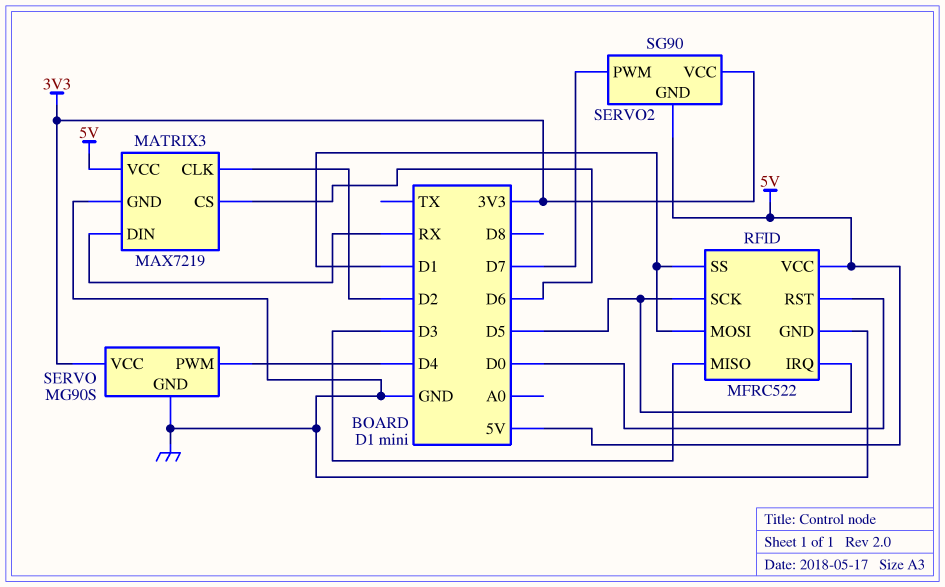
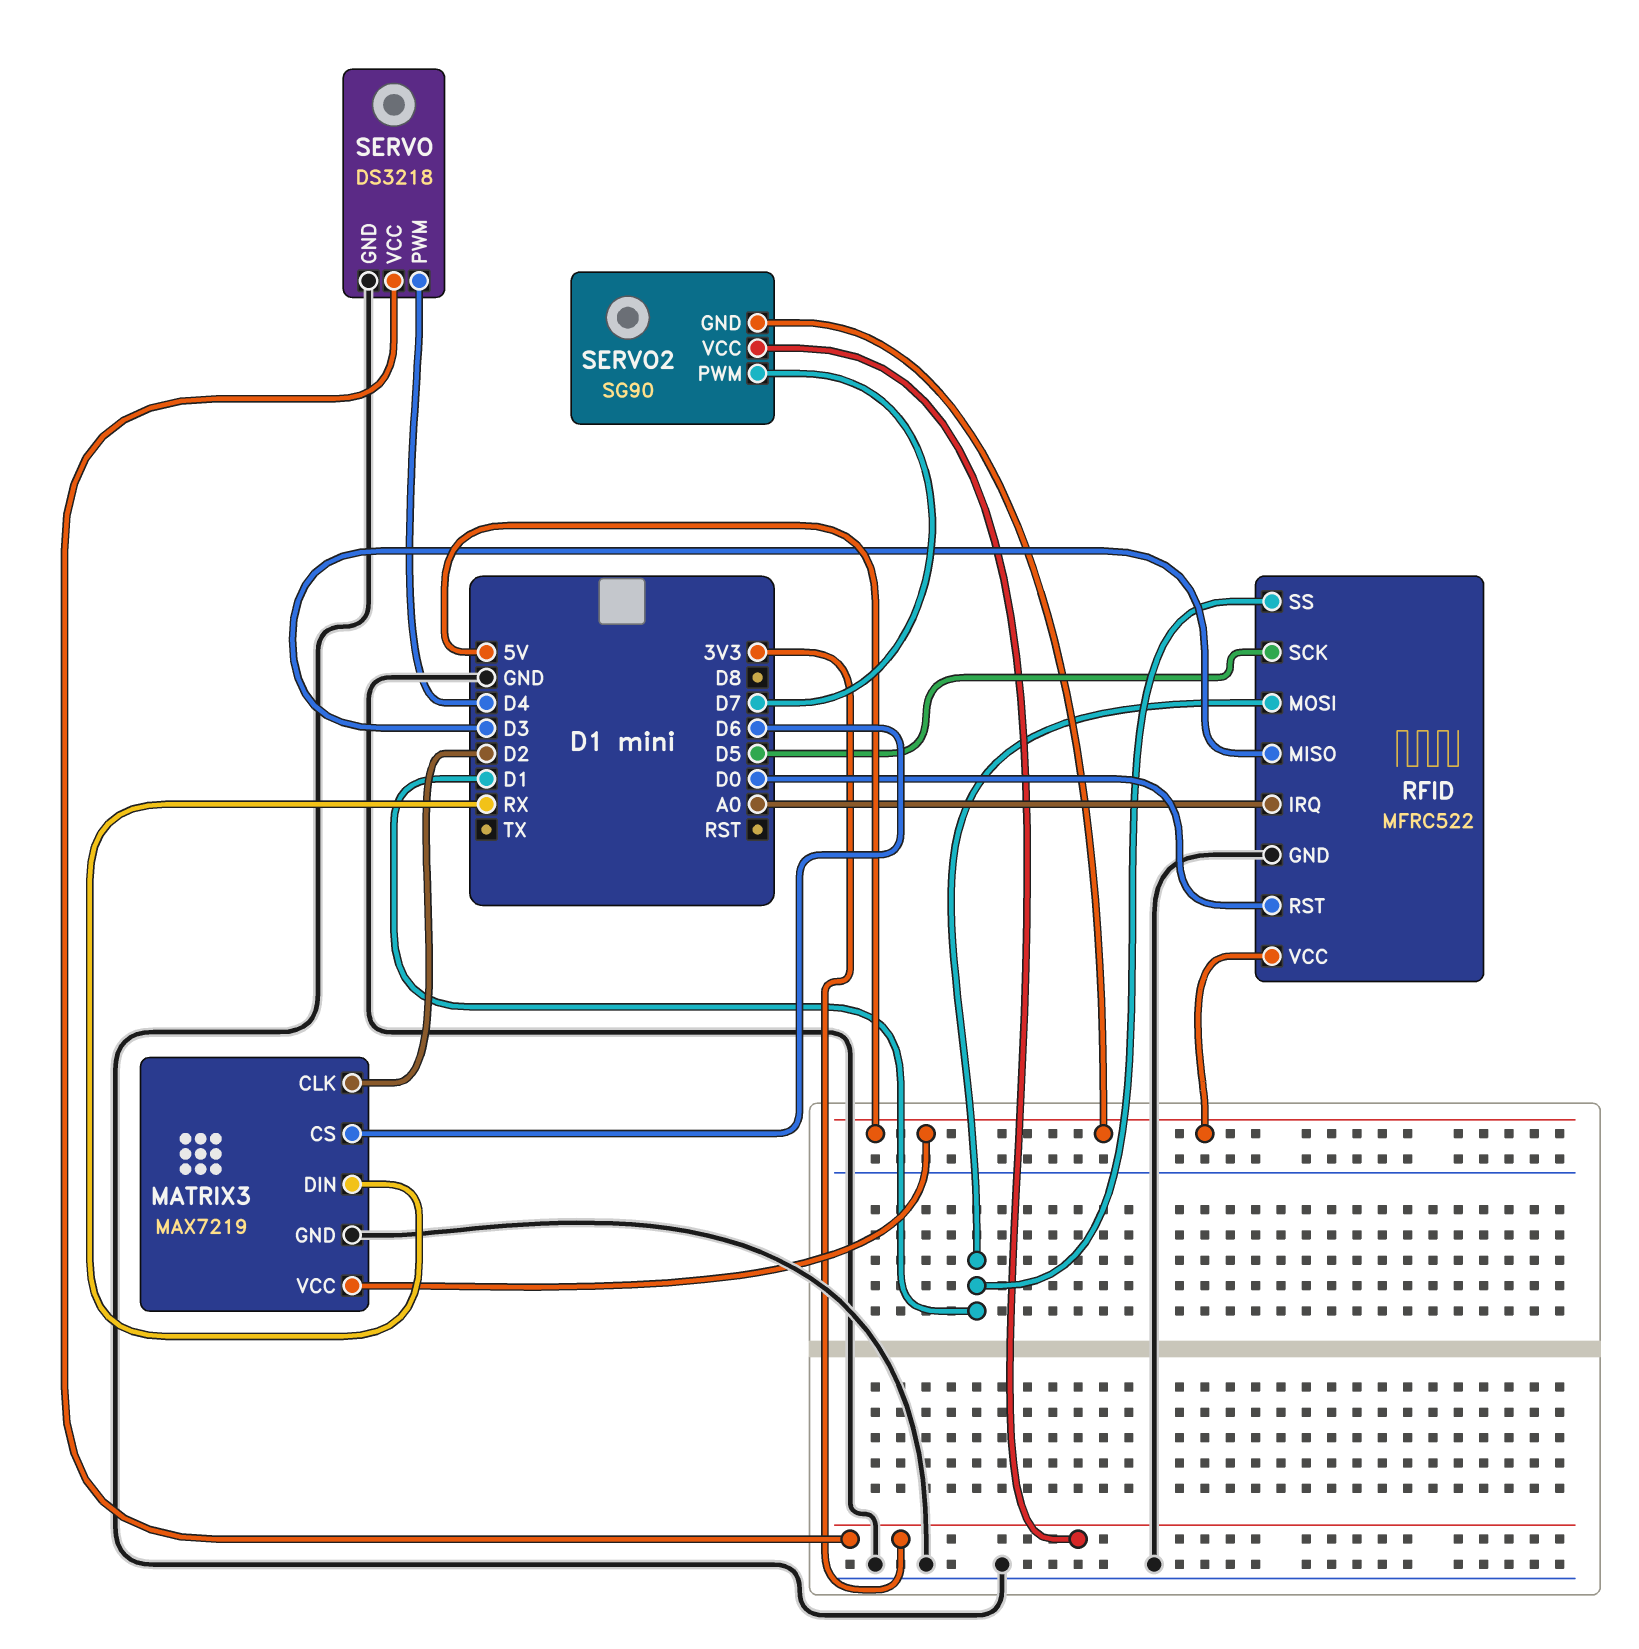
RFID pin IRQ: D5 -> A0
SERVO: MG90S -> DS3218

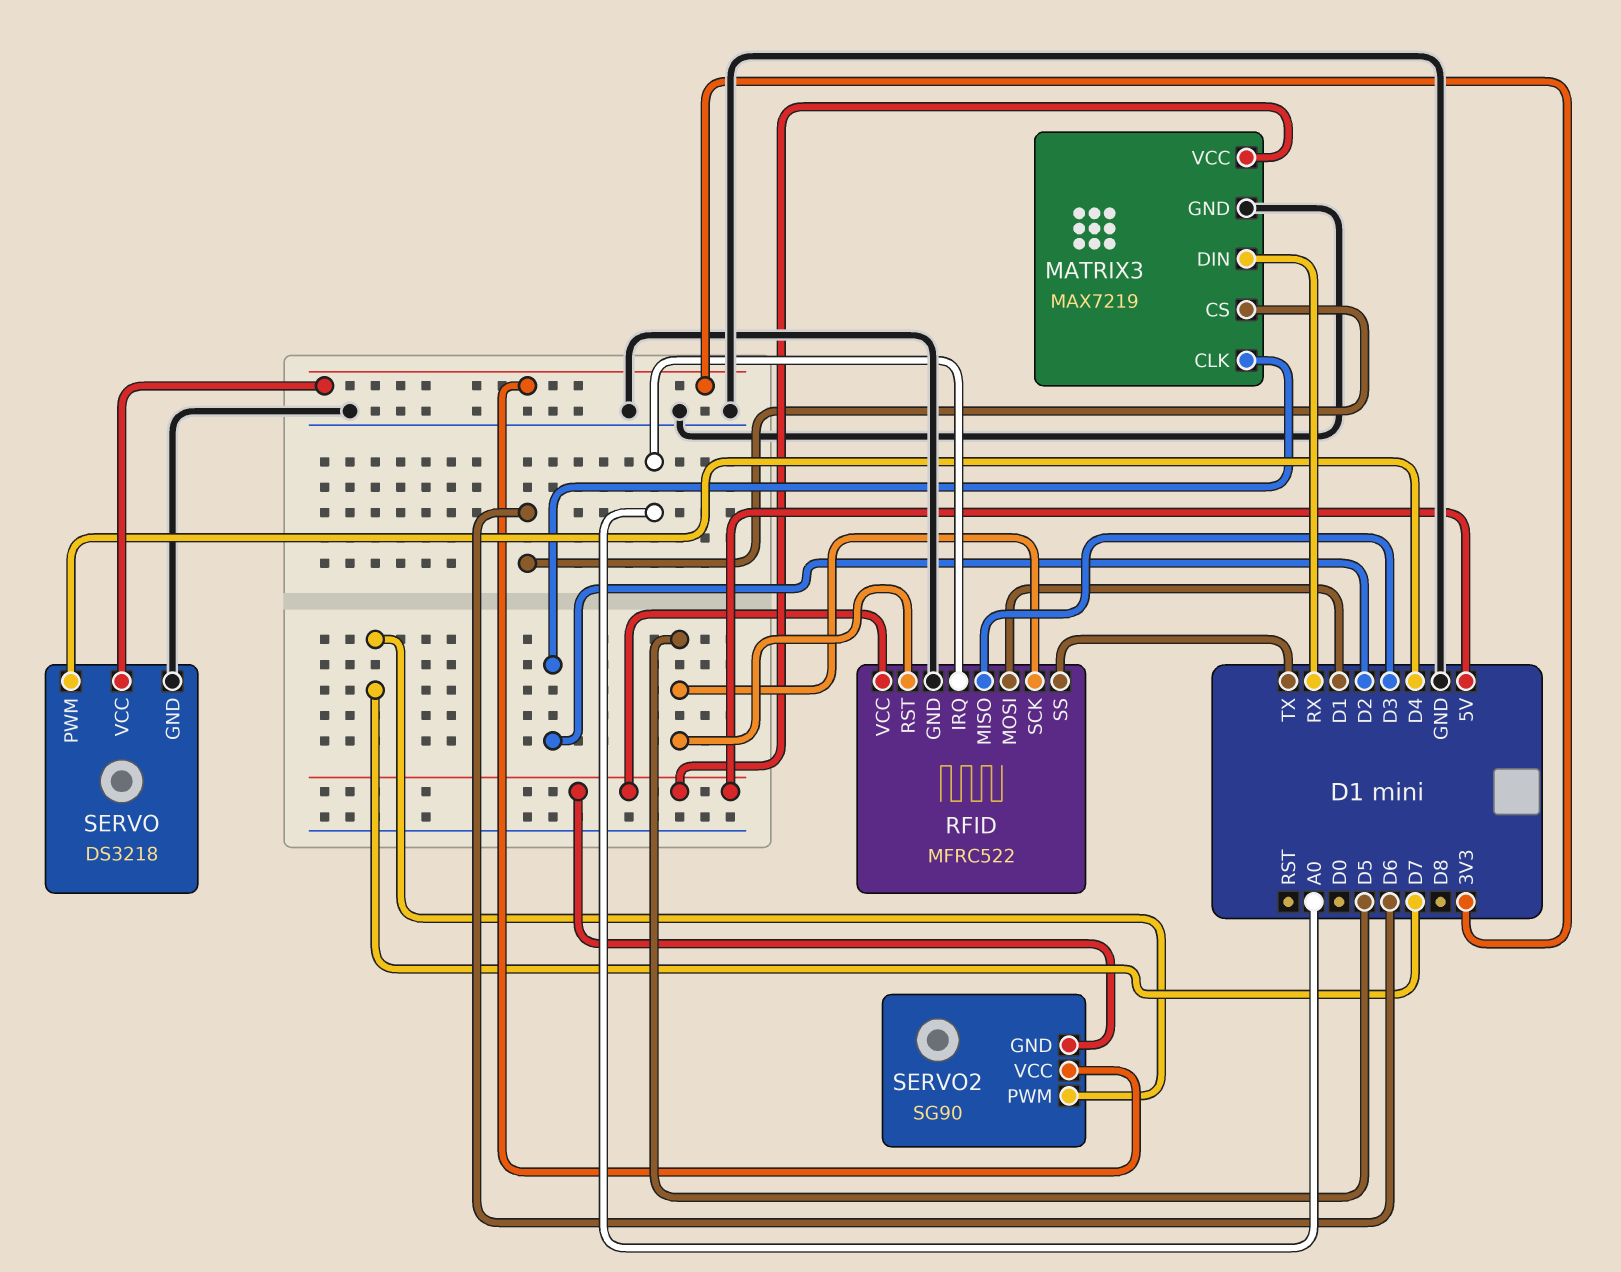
RFID pin RST: D0 -> D5
RFID pin SS: D1 -> TX

